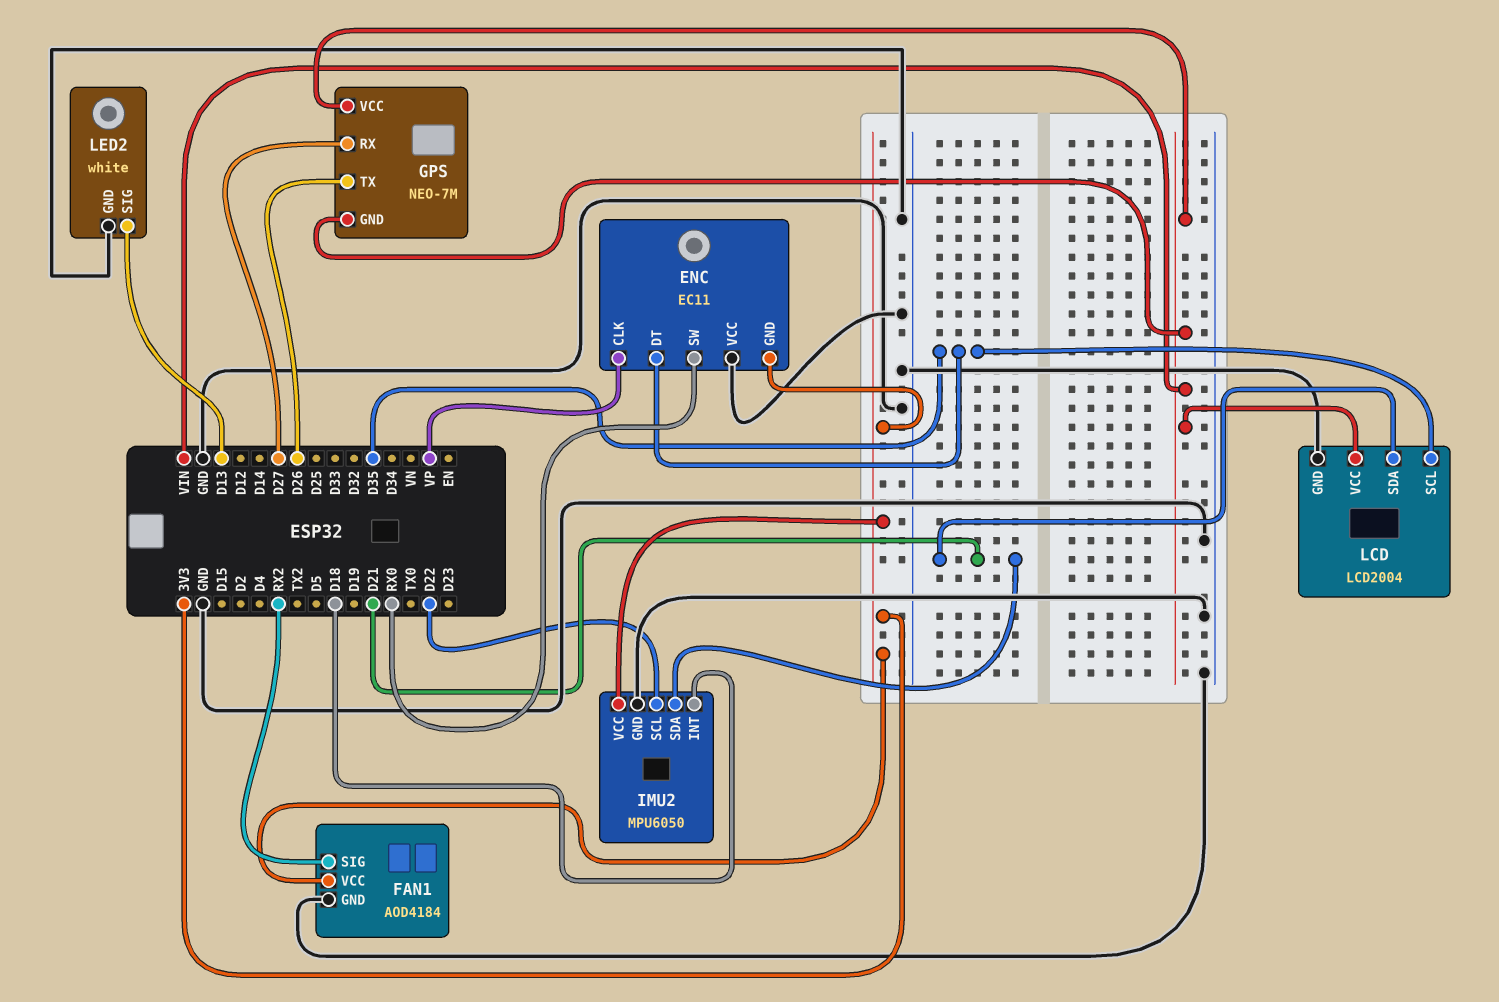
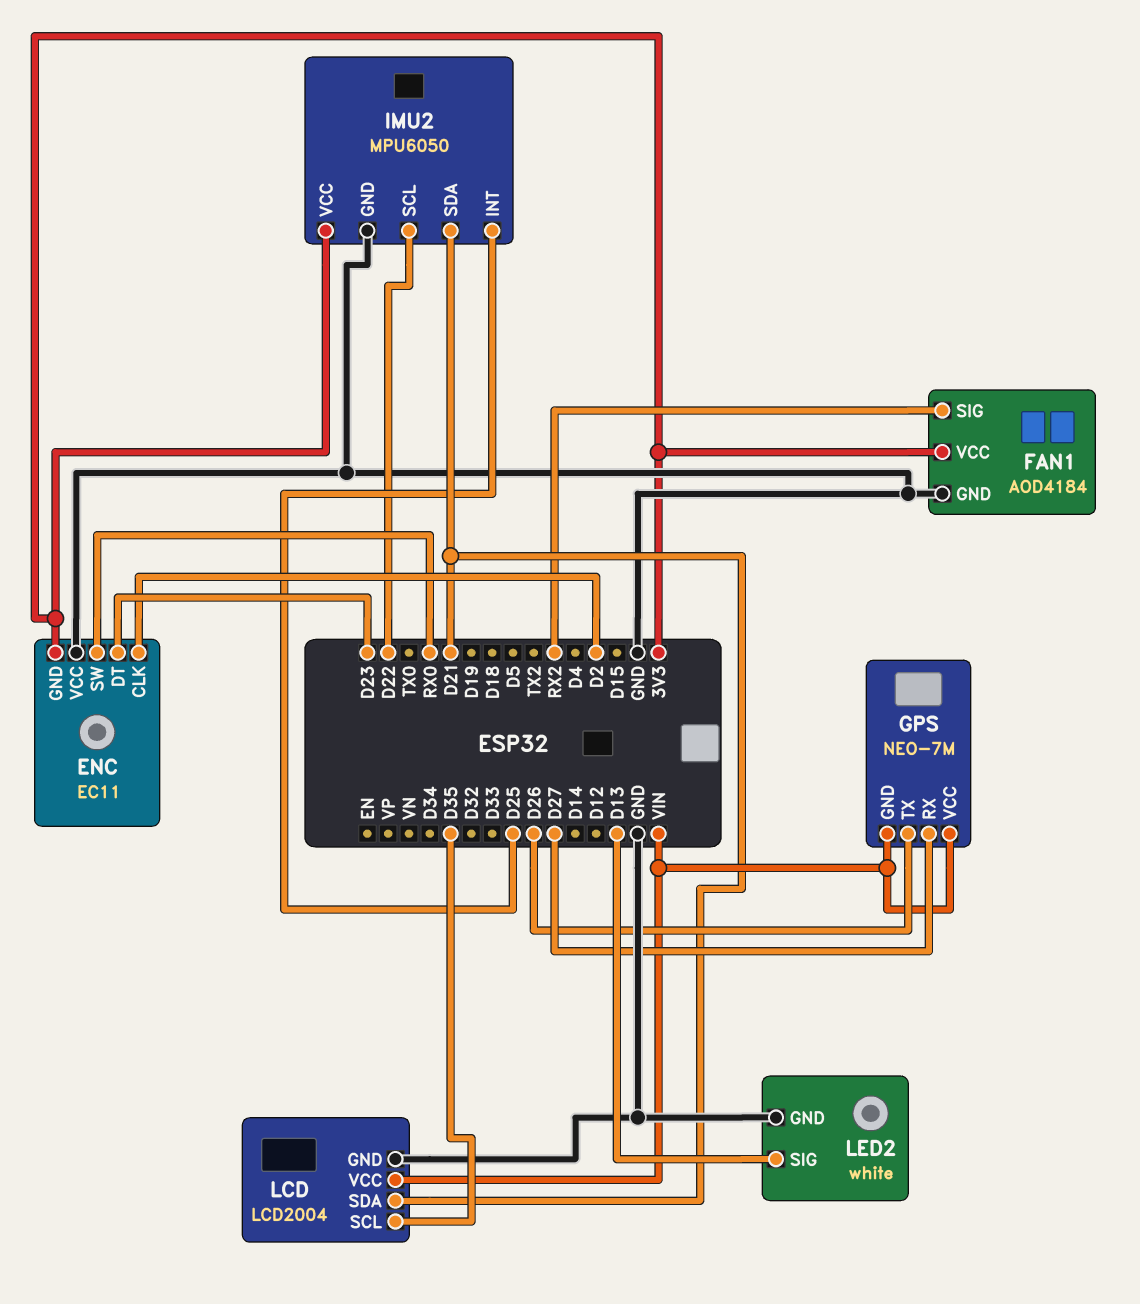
ENC pin CLK: VP -> D2
ENC pin DT: D35 -> D23
IMU2 pin INT: D18 -> D25

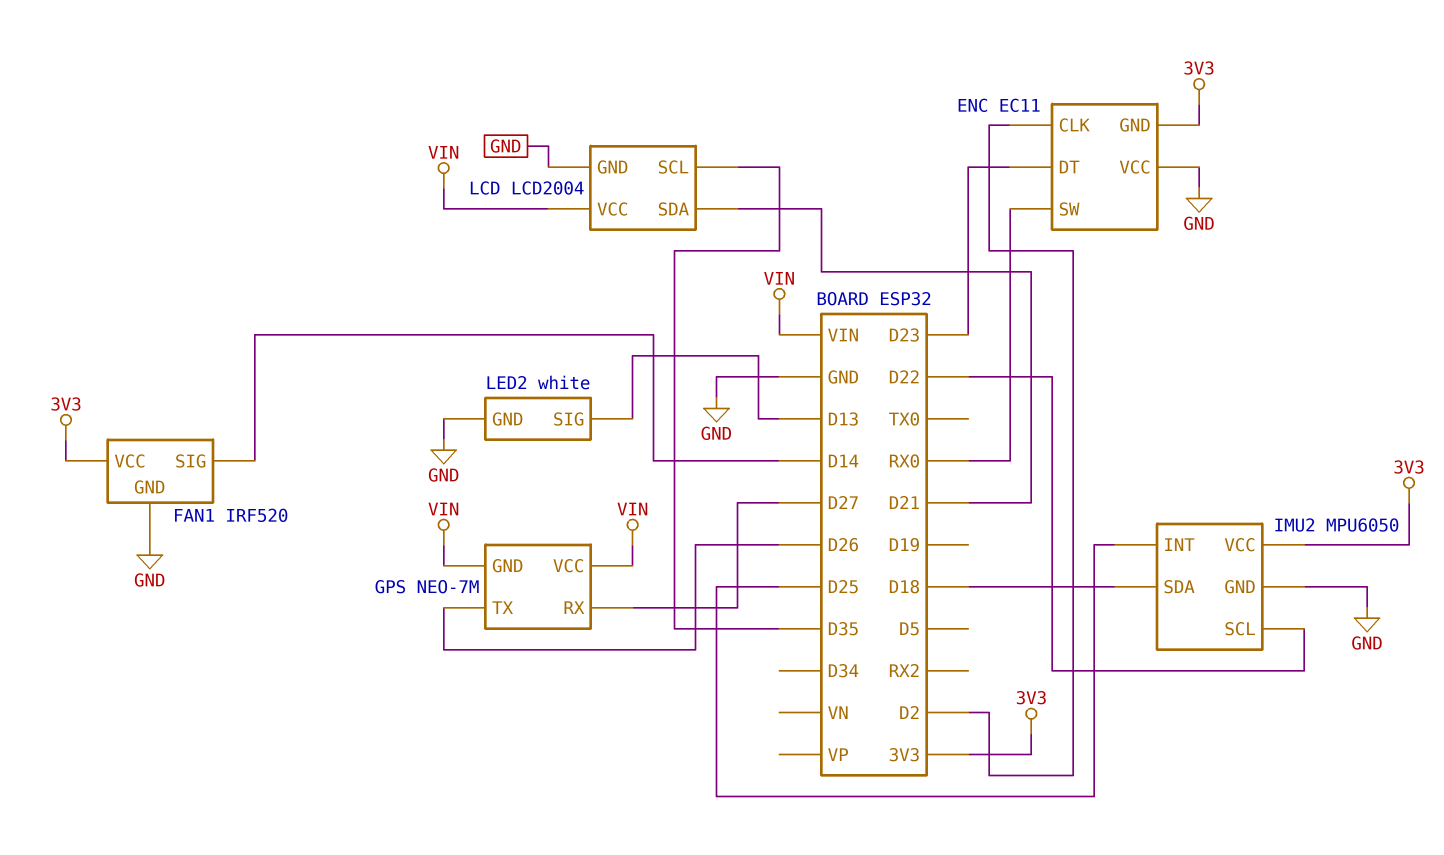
FAN1: AOD4184 -> IRF520
FAN1 pin SIG: RX2 -> D14
IMU2 pin SDA: D21 -> D18

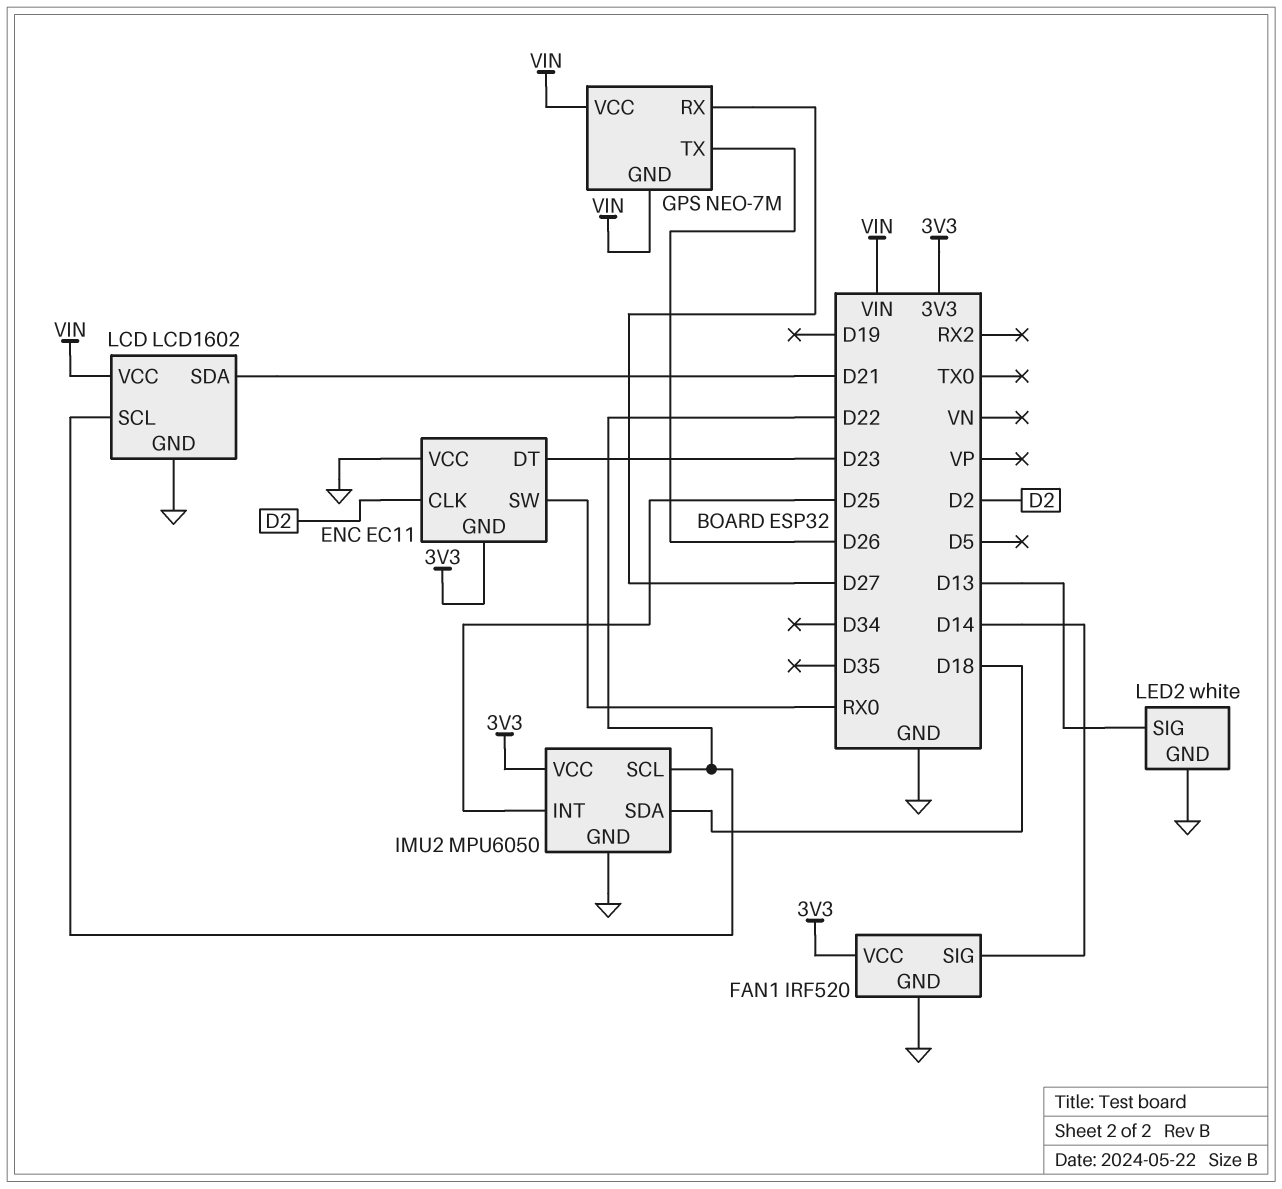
LCD: LCD2004 -> LCD1602
LCD pin SCL: D35 -> D22

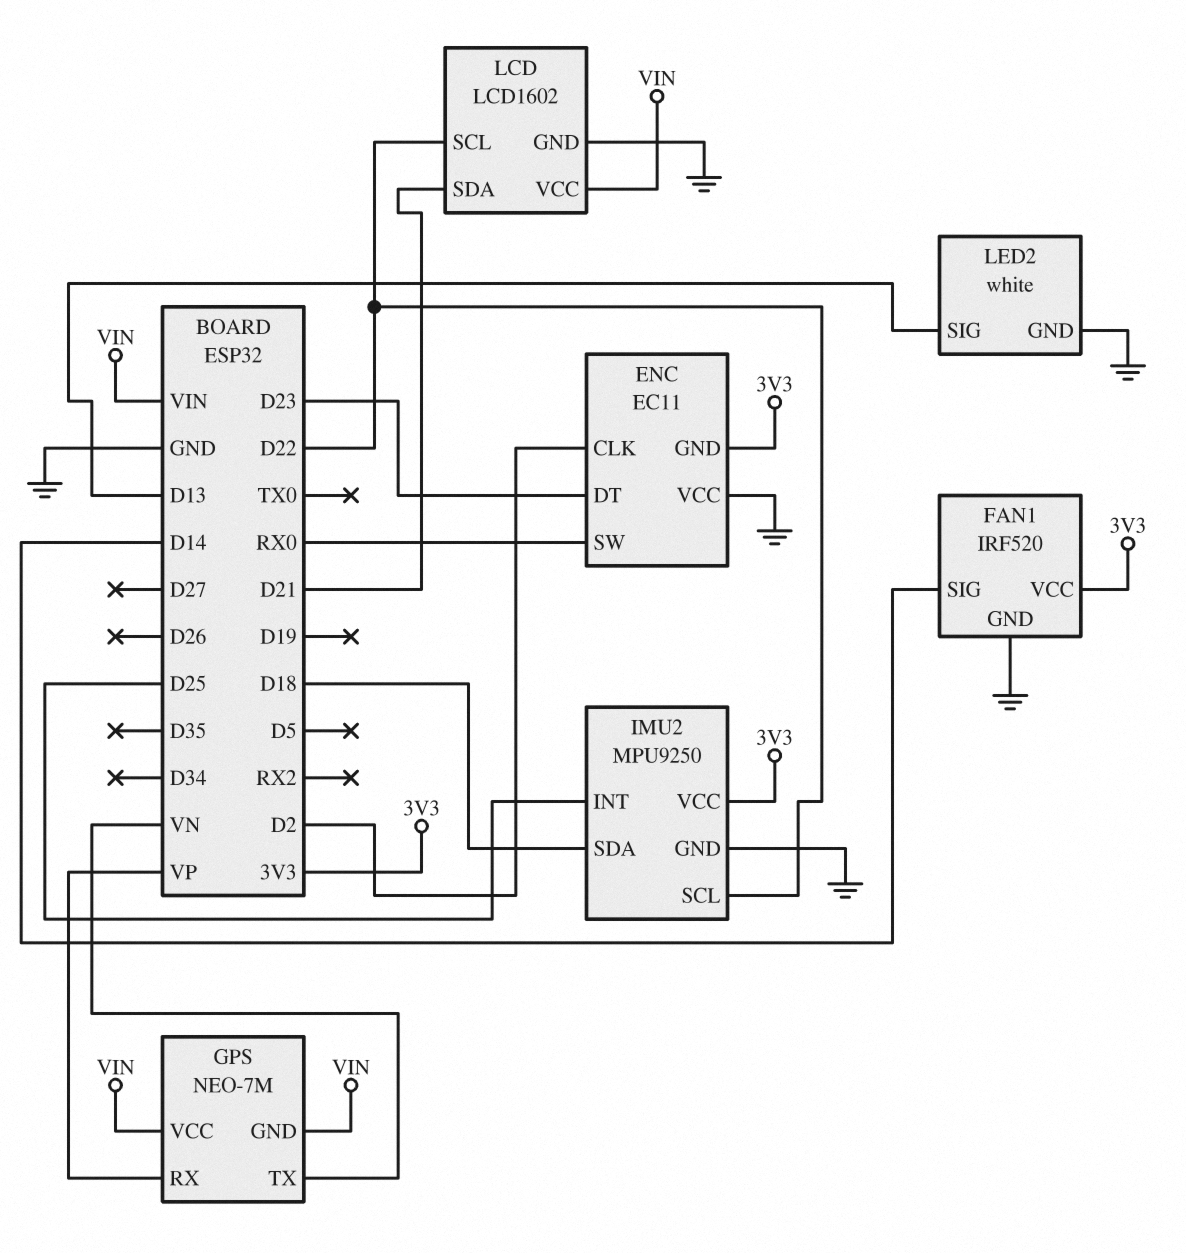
GPS pin RX: D27 -> VP
GPS pin TX: D26 -> VN
IMU2: MPU6050 -> MPU9250

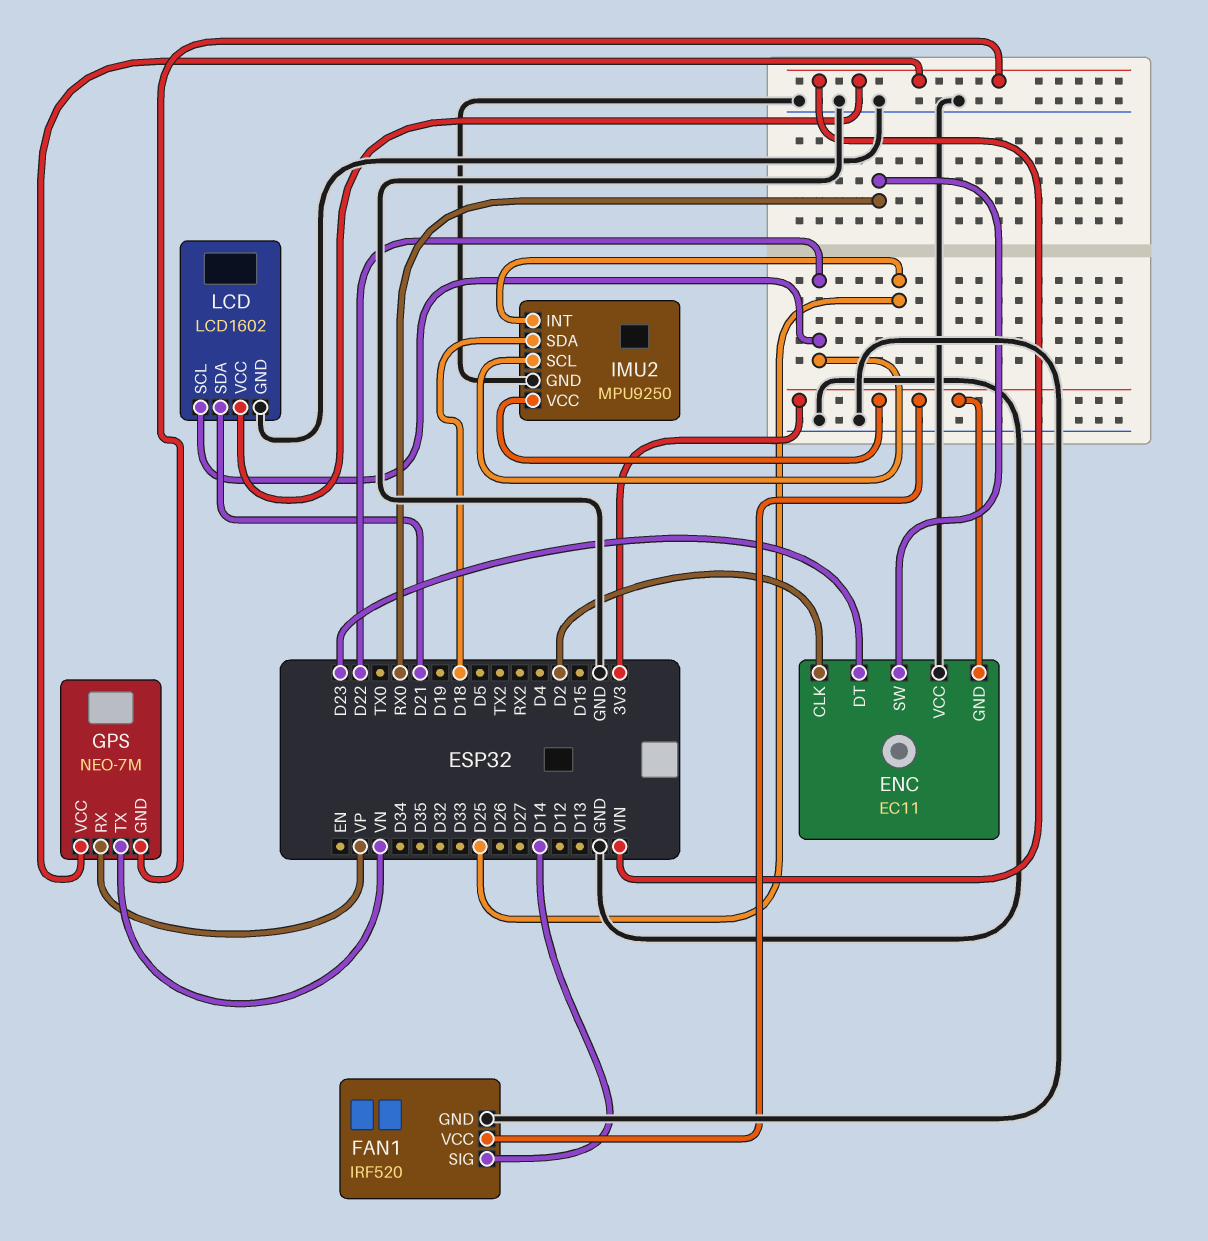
LED2: white -> none
LED2 pin GND: GND -> none
LED2 pin SIG: D13 -> none

